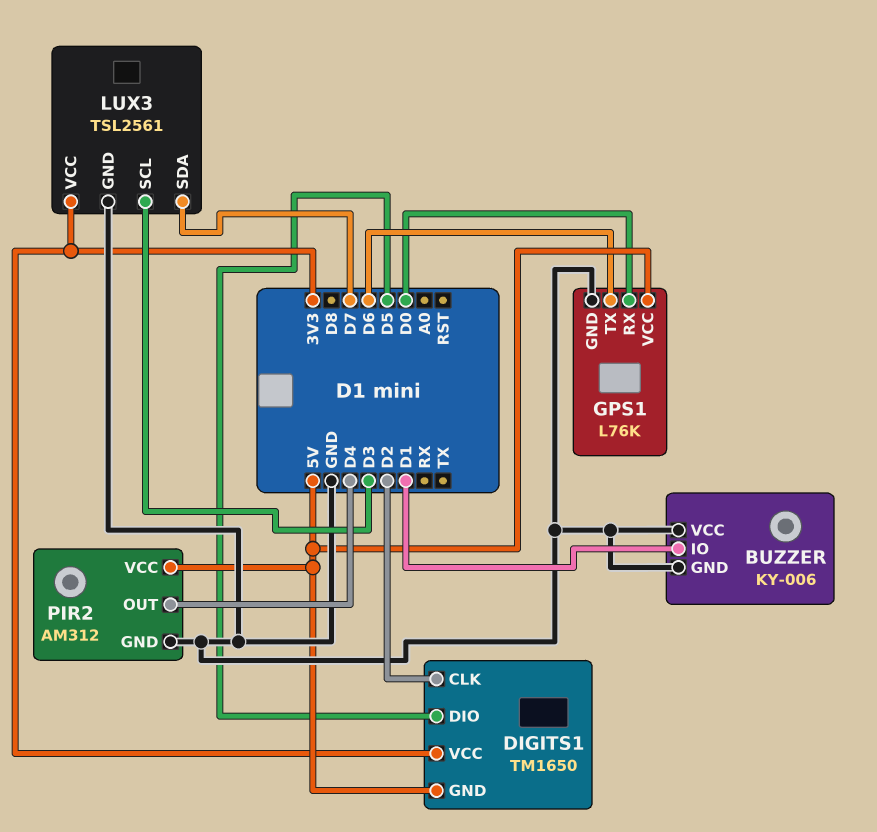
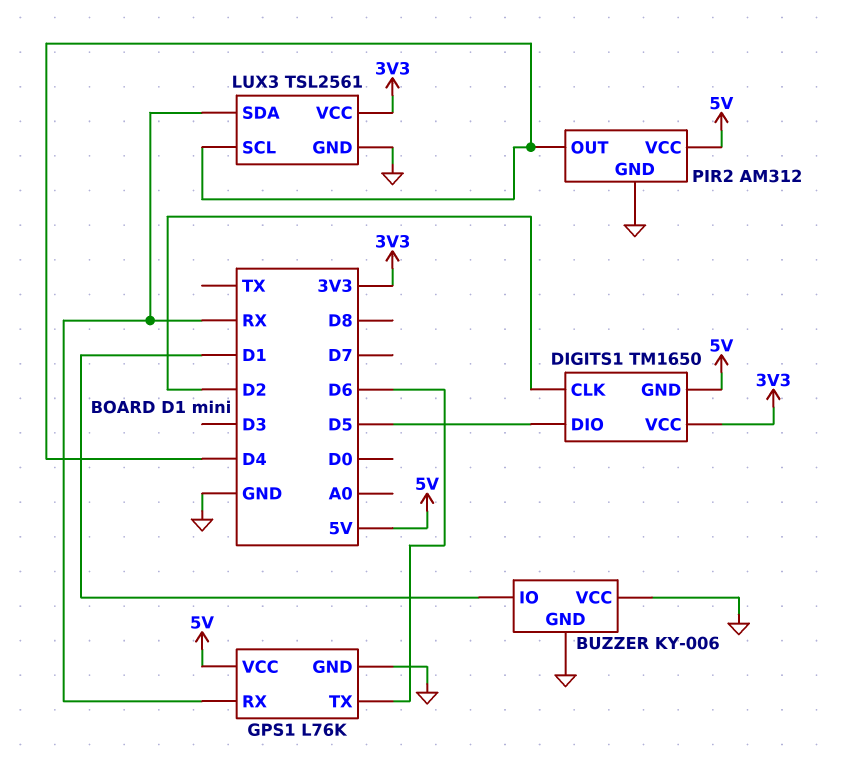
GPS1 pin RX: D0 -> RX
LUX3 pin SCL: D3 -> D4
LUX3 pin SDA: D7 -> RX

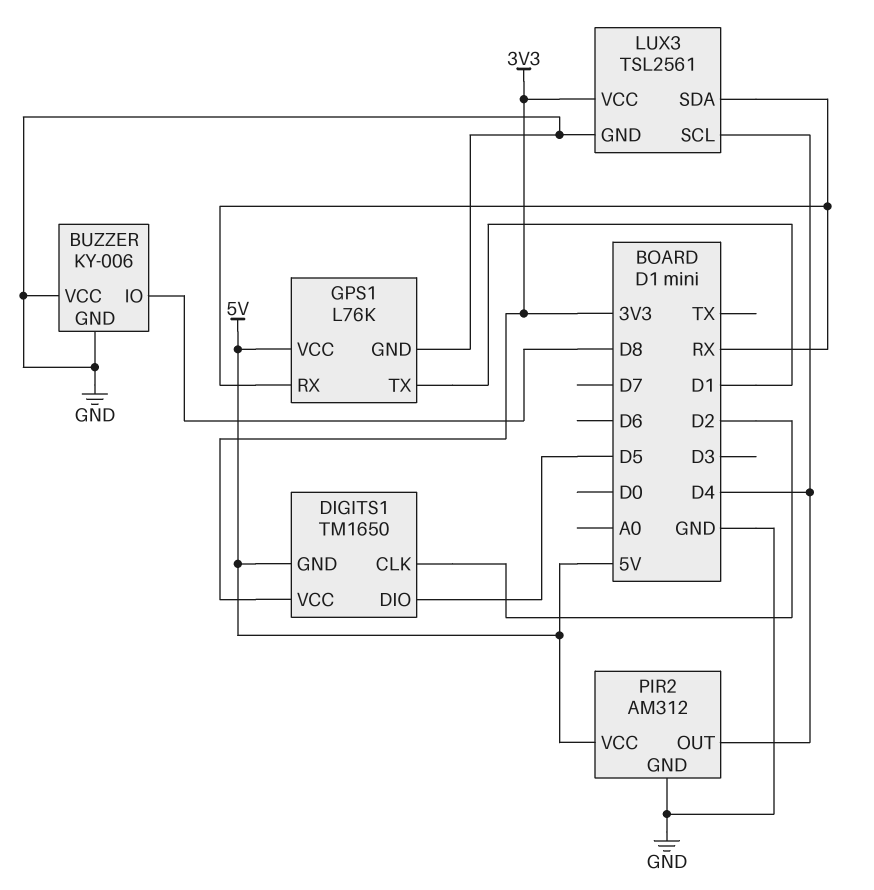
BUZZER pin IO: D1 -> D8
GPS1 pin TX: D6 -> D1

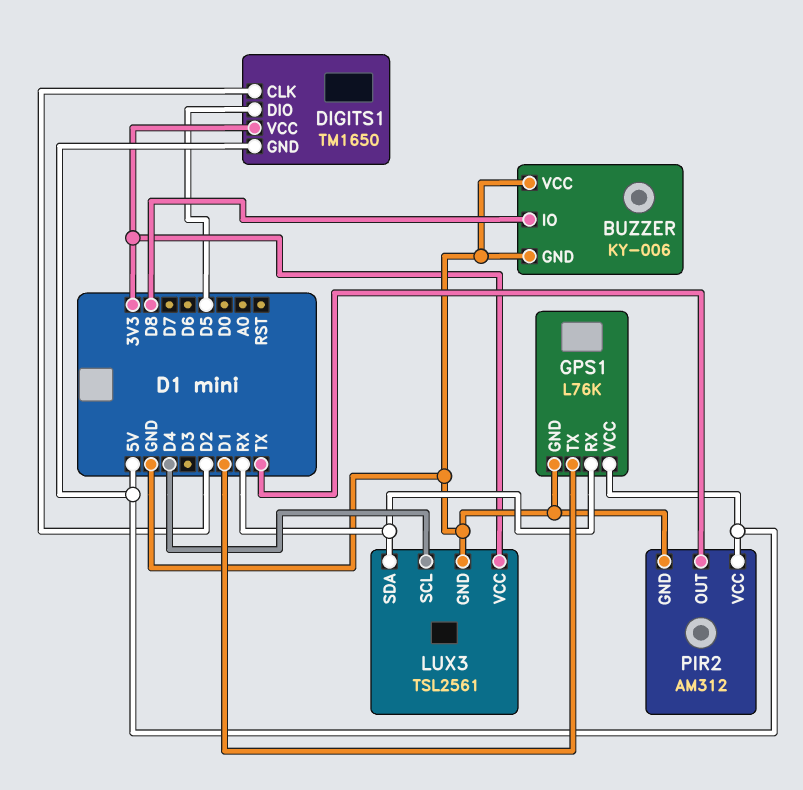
PIR2 pin OUT: D4 -> TX

